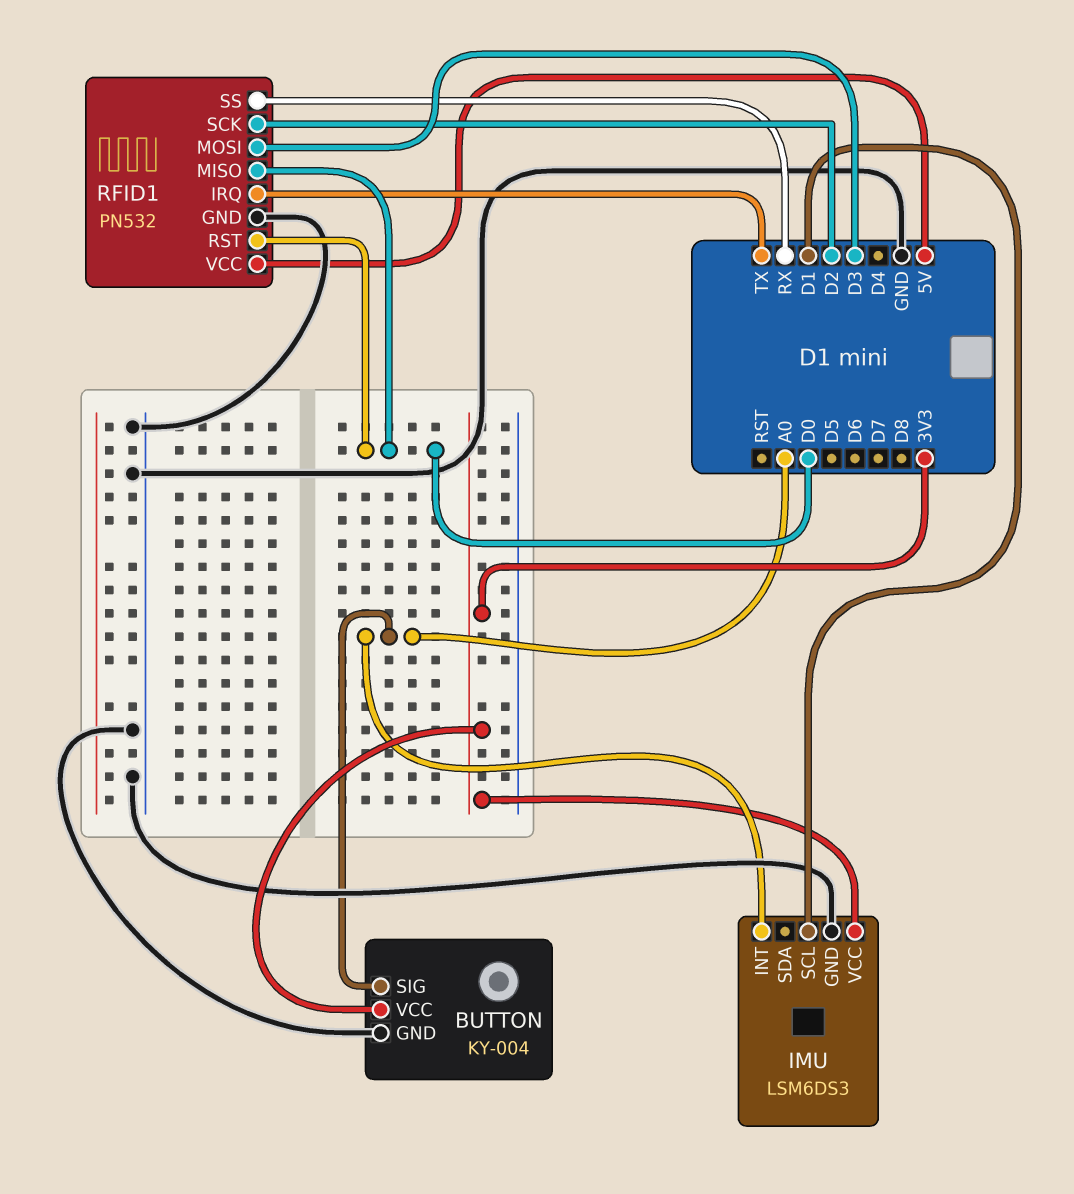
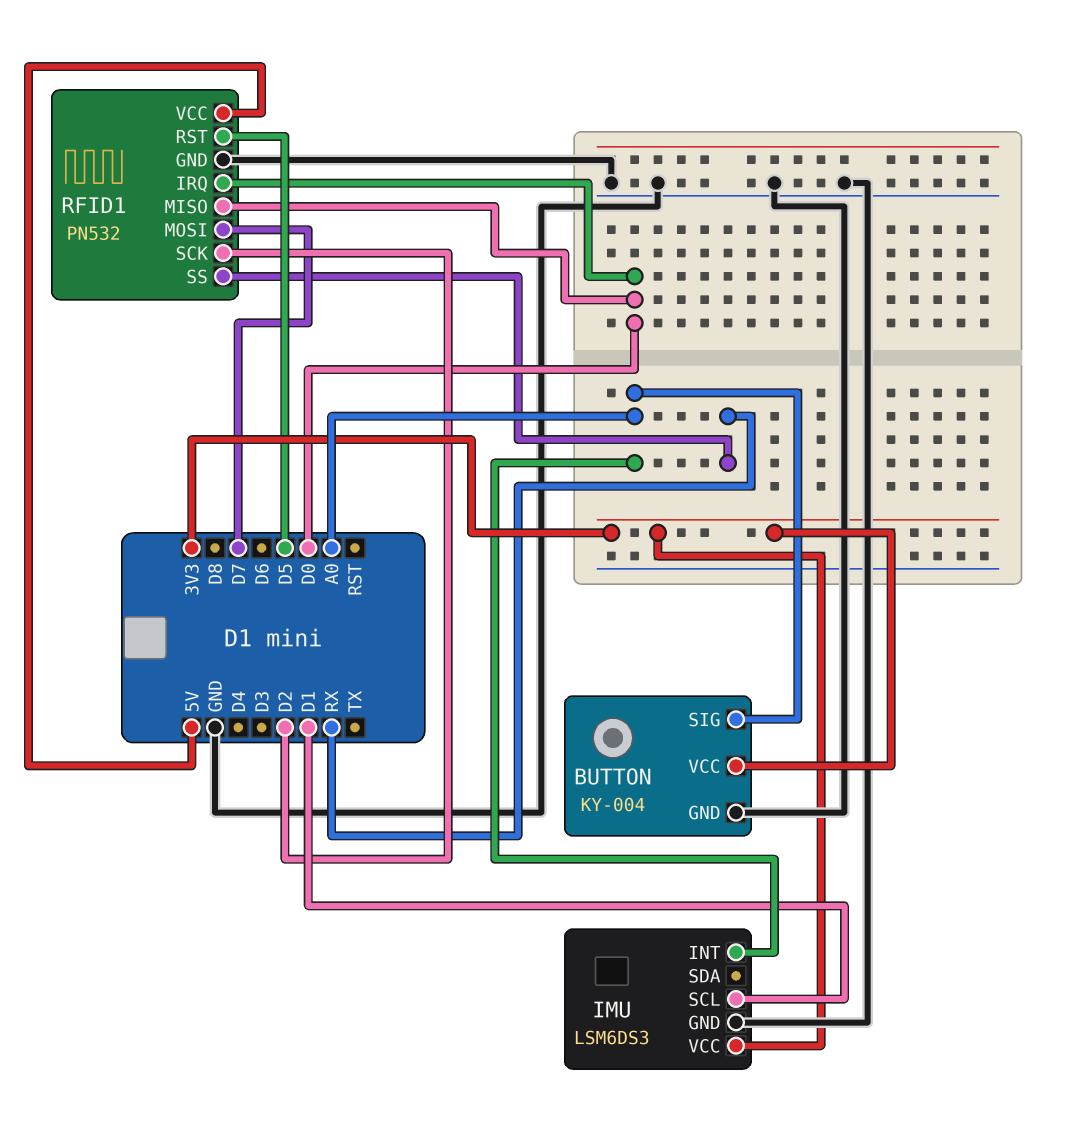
RFID1 pin IRQ: TX -> D0
RFID1 pin MOSI: D3 -> D7
RFID1 pin RST: D0 -> D5

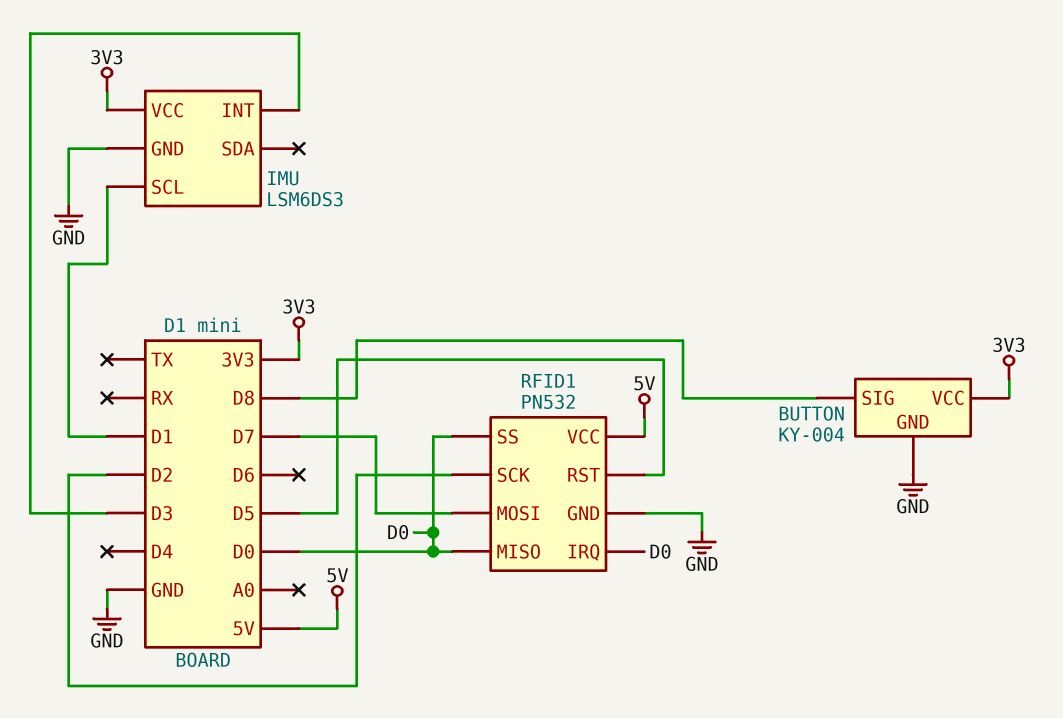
BUTTON pin SIG: A0 -> D8
IMU pin INT: A0 -> D3
RFID1 pin SS: RX -> D0

